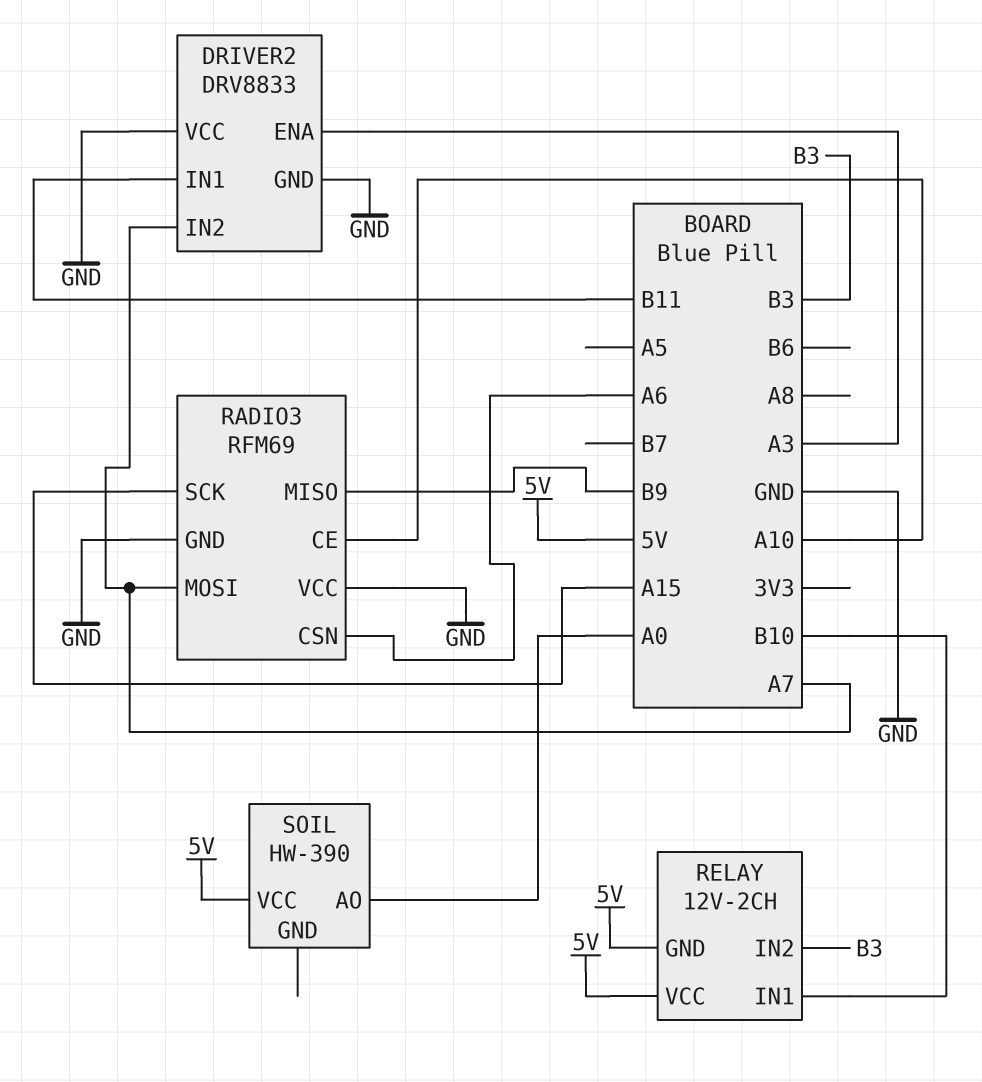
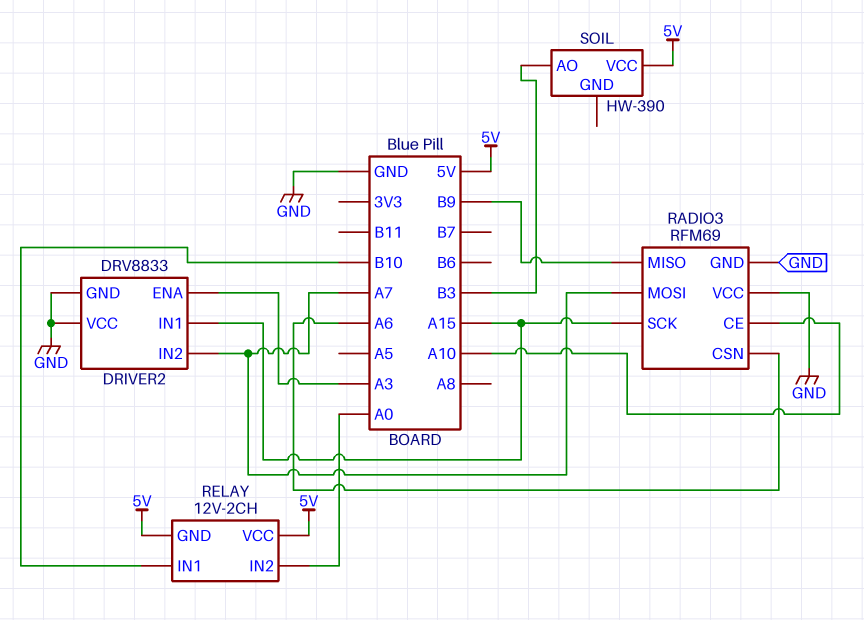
DRIVER2 pin IN1: B11 -> A15
RELAY pin IN2: B3 -> A0
SOIL pin AO: A0 -> B3

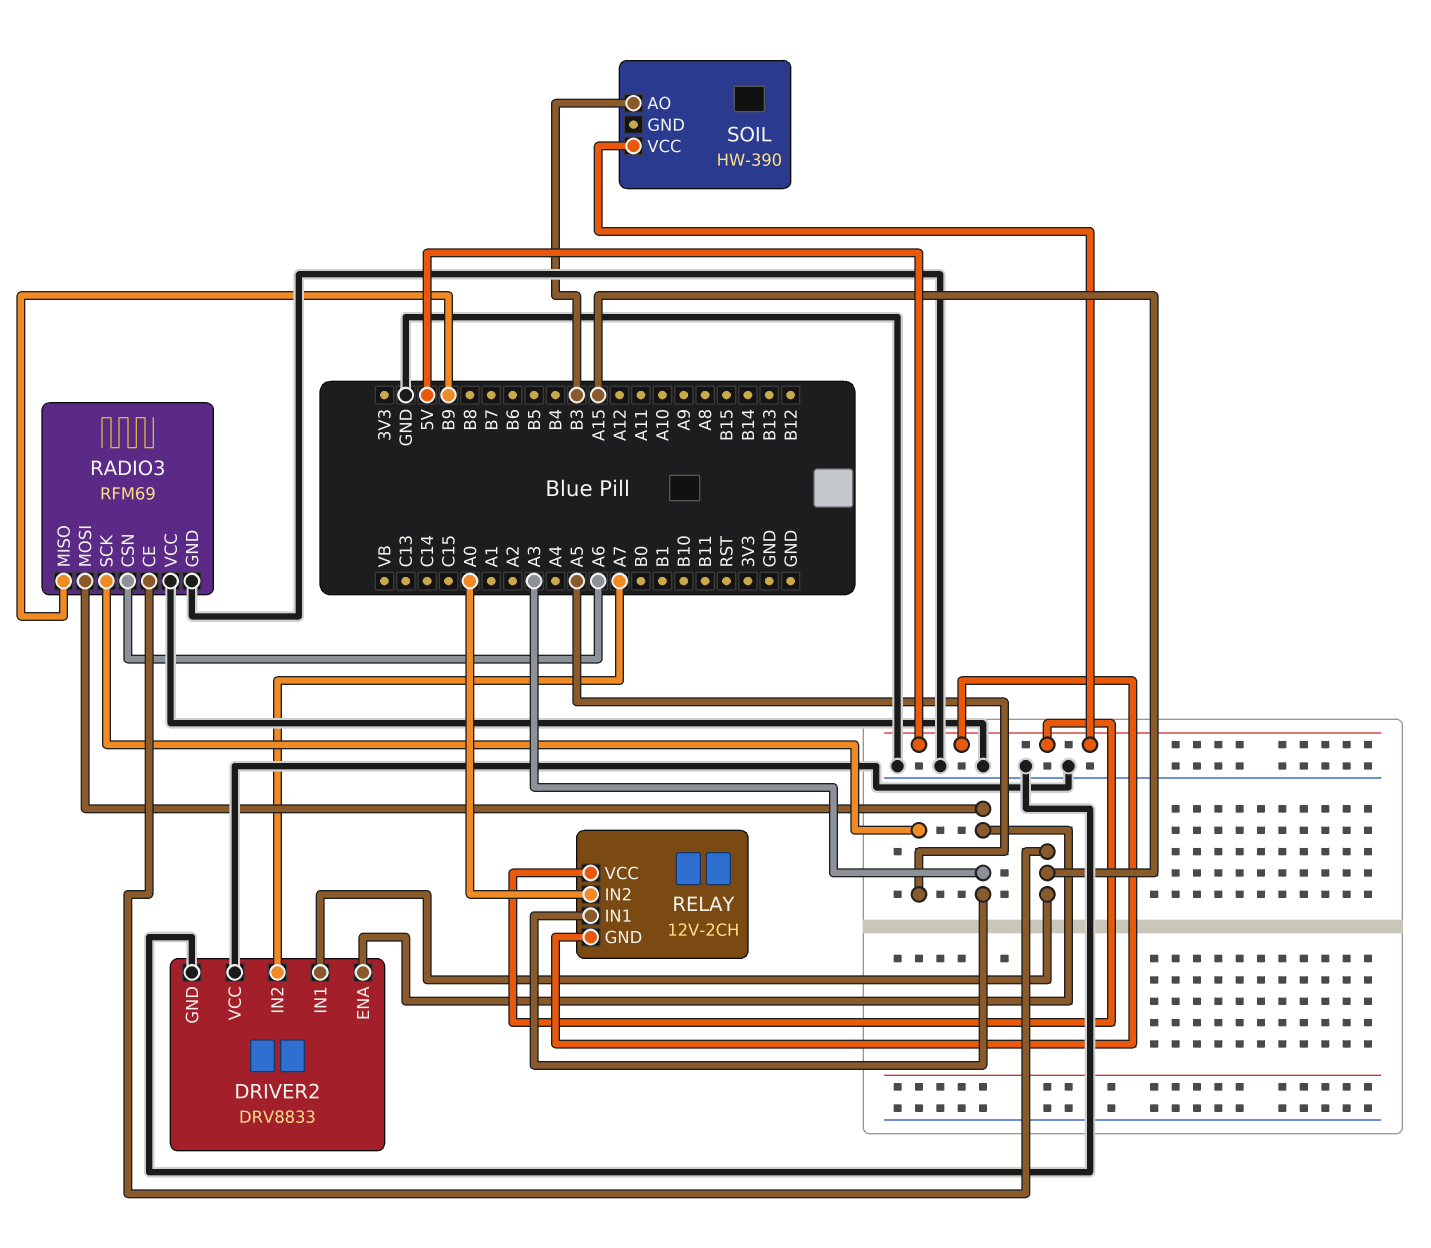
RADIO3 pin CE: A10 -> A15
RADIO3 pin MOSI: A7 -> A3
RADIO3 pin SCK: A15 -> A5
RELAY pin IN1: B10 -> A3

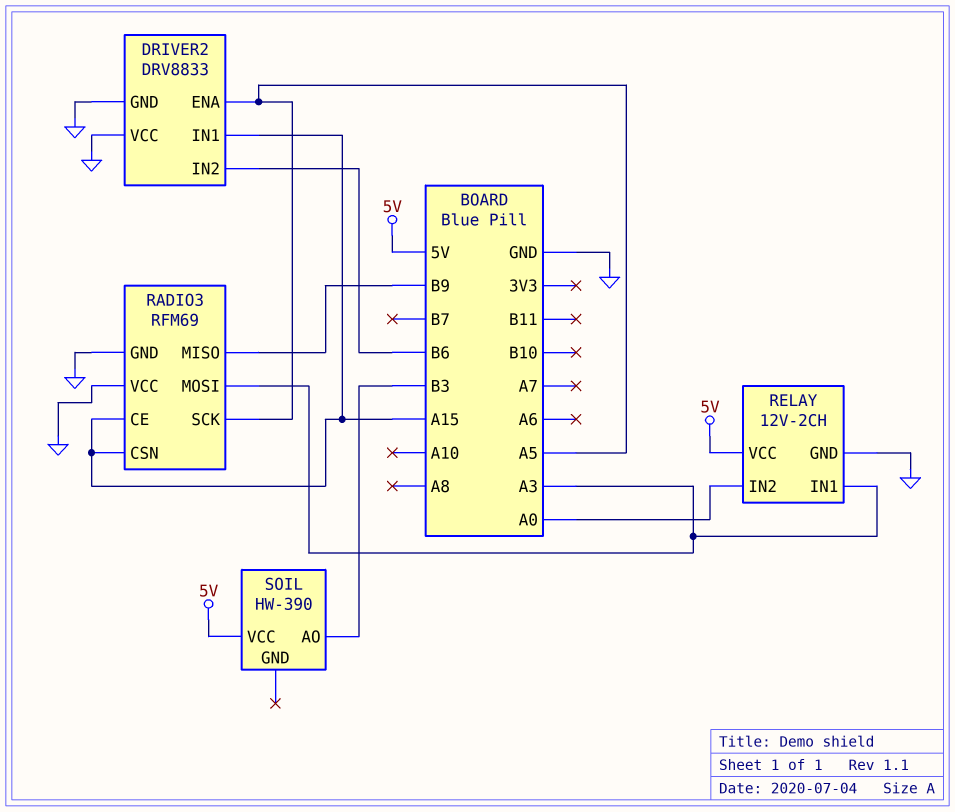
DRIVER2 pin ENA: A3 -> A5
DRIVER2 pin IN2: A7 -> B6
RADIO3 pin CSN: A6 -> A15
RELAY pin GND: 5V -> GND

